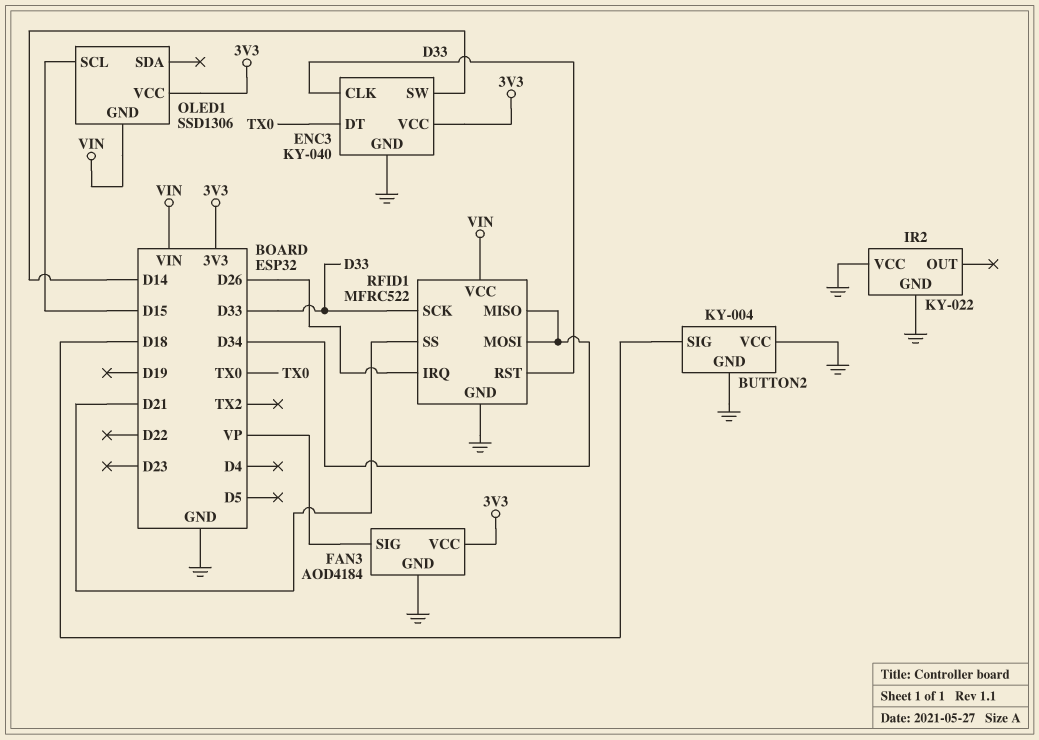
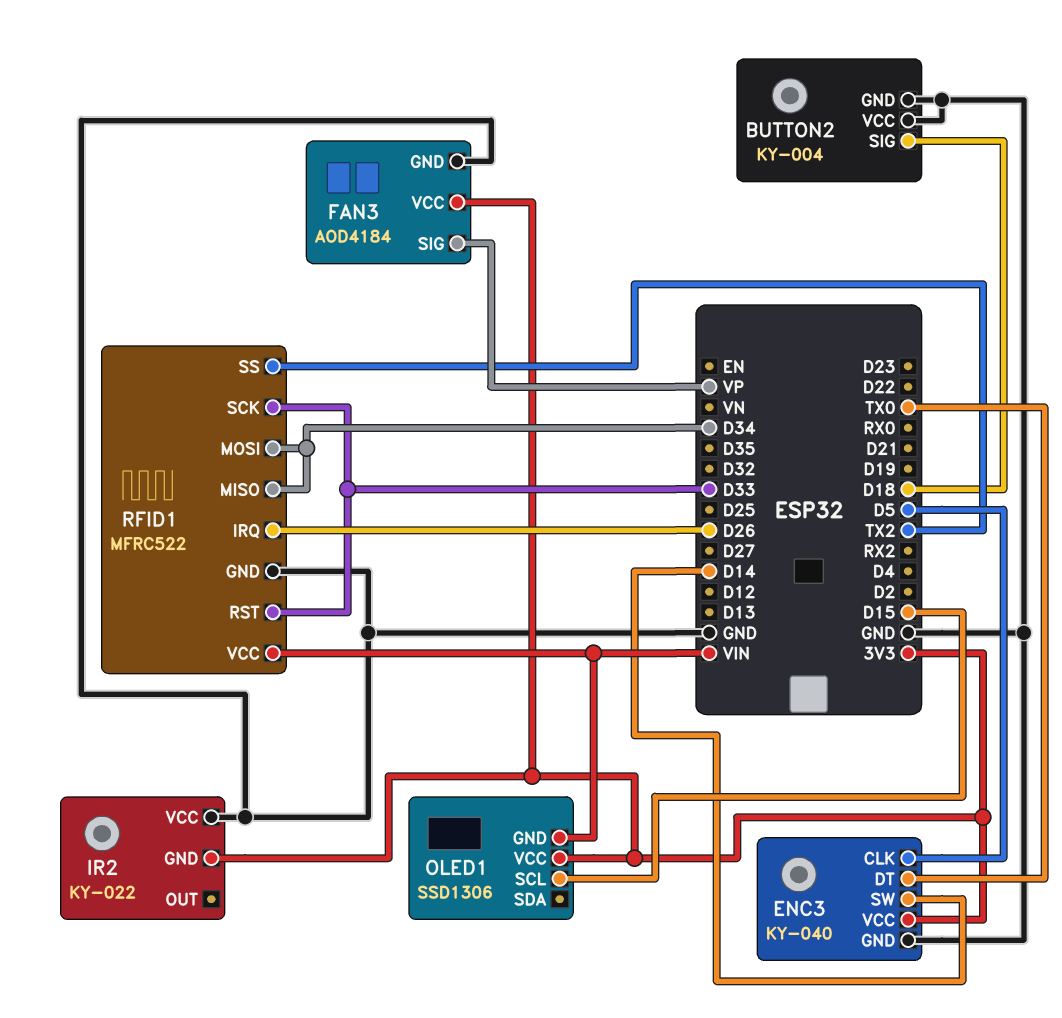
ENC3 pin CLK: D33 -> D5
IR2 pin GND: GND -> 3V3
RFID1 pin SS: D21 -> TX2

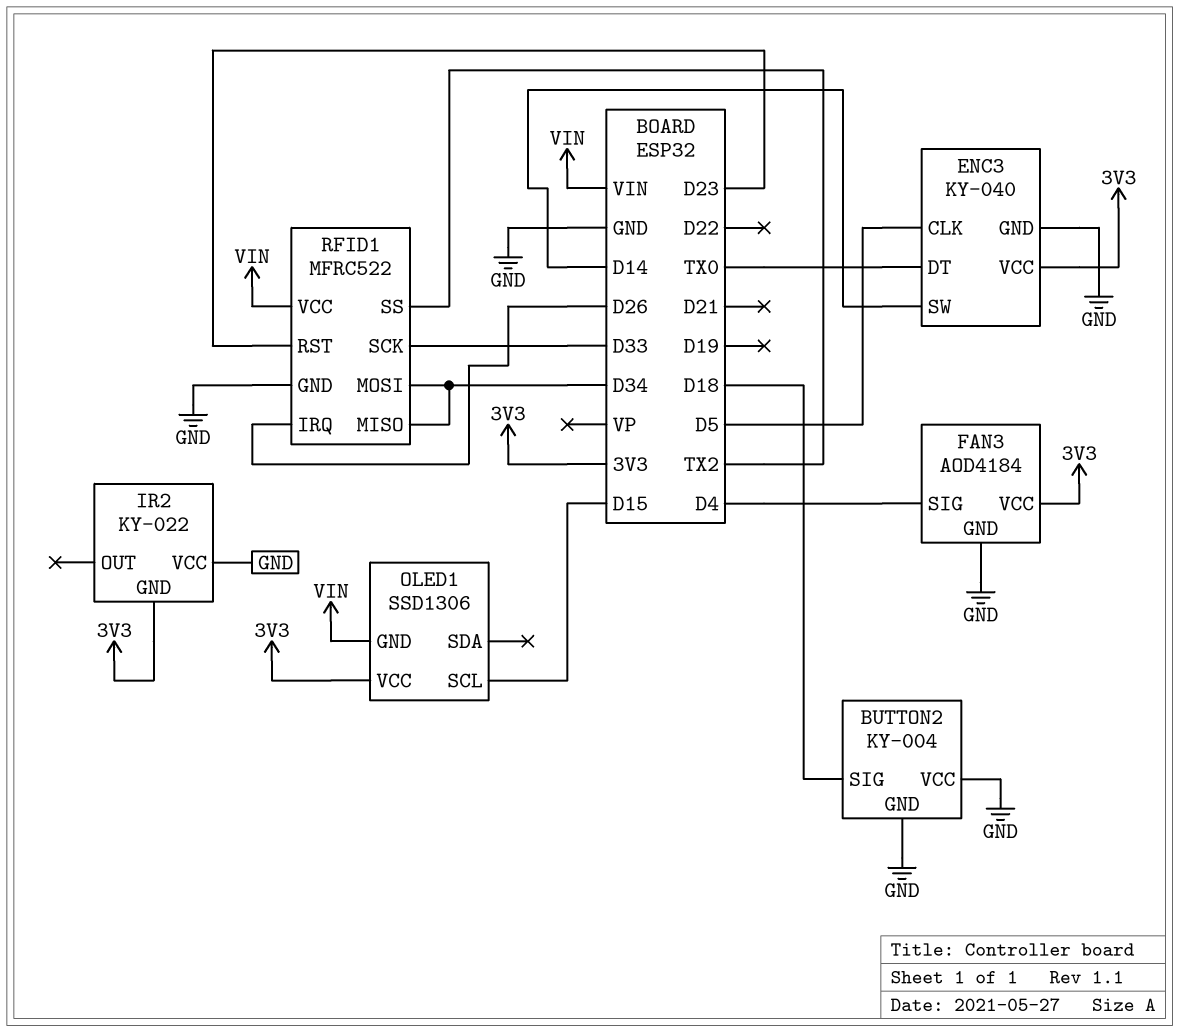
FAN3 pin SIG: VP -> D4
RFID1 pin RST: D33 -> D23

